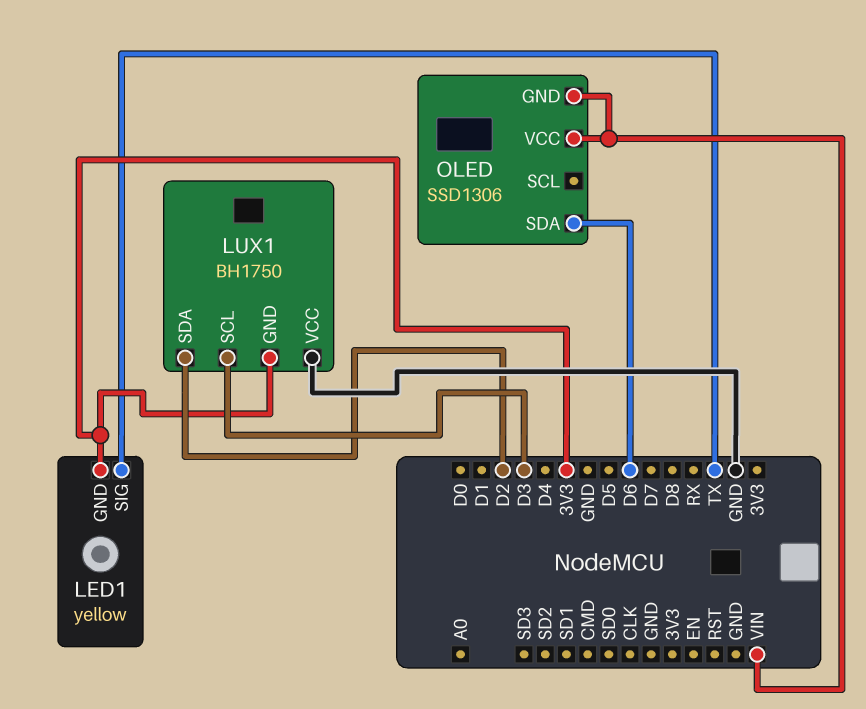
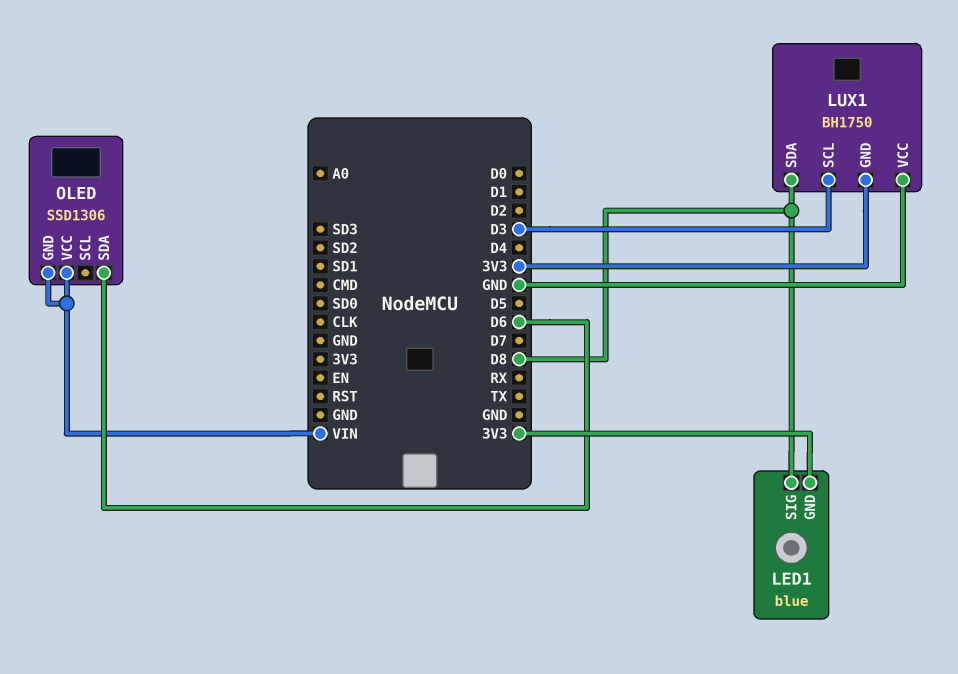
LED1: yellow -> blue
LED1 pin SIG: TX -> D8
LUX1 pin SDA: D2 -> D8

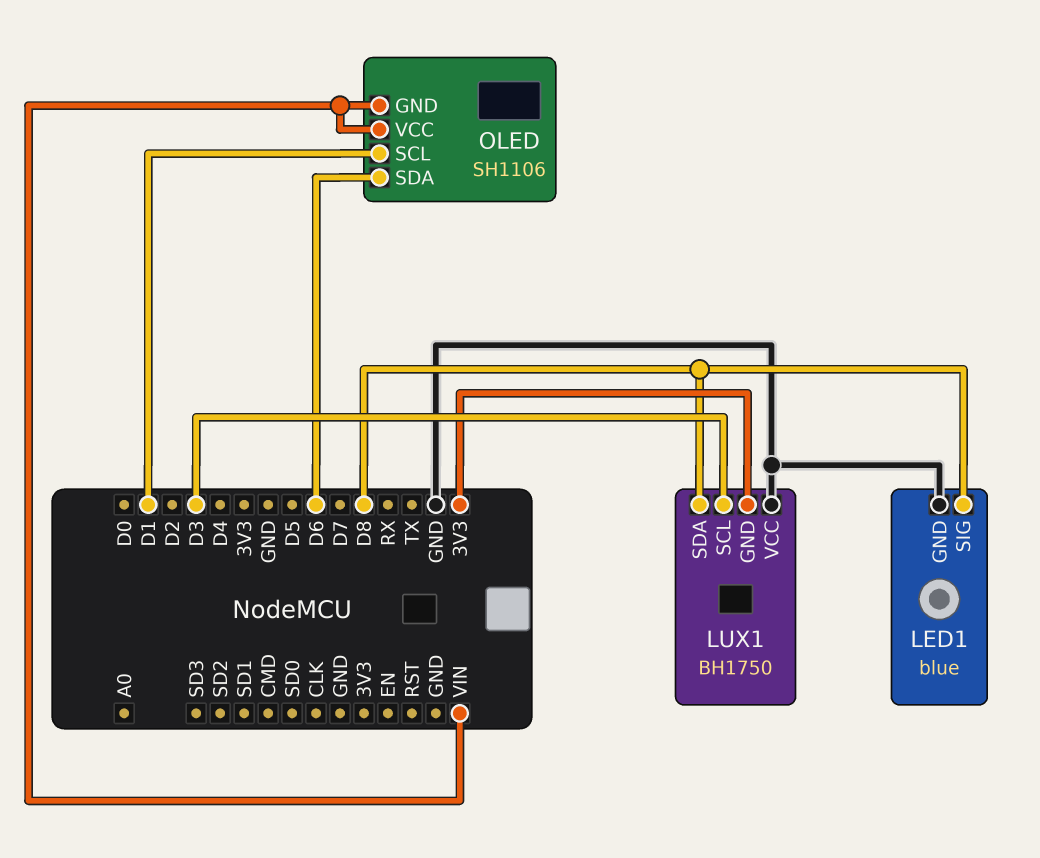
LED1 pin GND: 3V3 -> GND
OLED: SSD1306 -> SH1106
OLED pin SCL: none -> D1

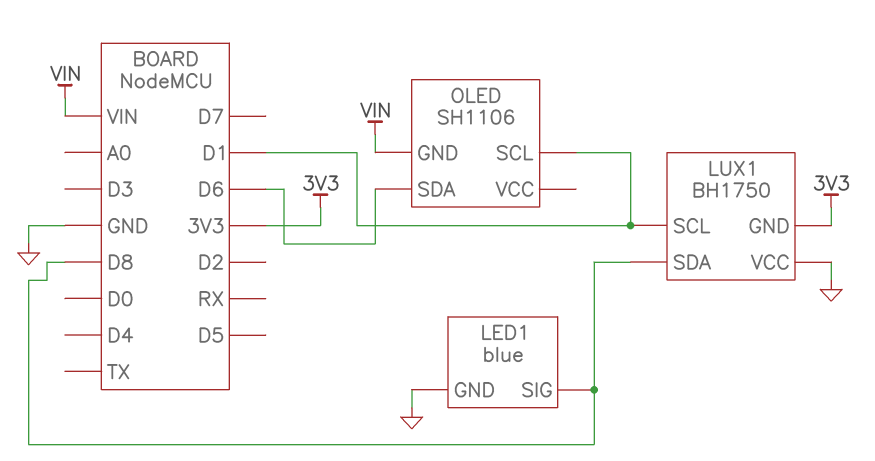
LUX1 pin SCL: D3 -> D1
OLED pin VCC: VIN -> none

